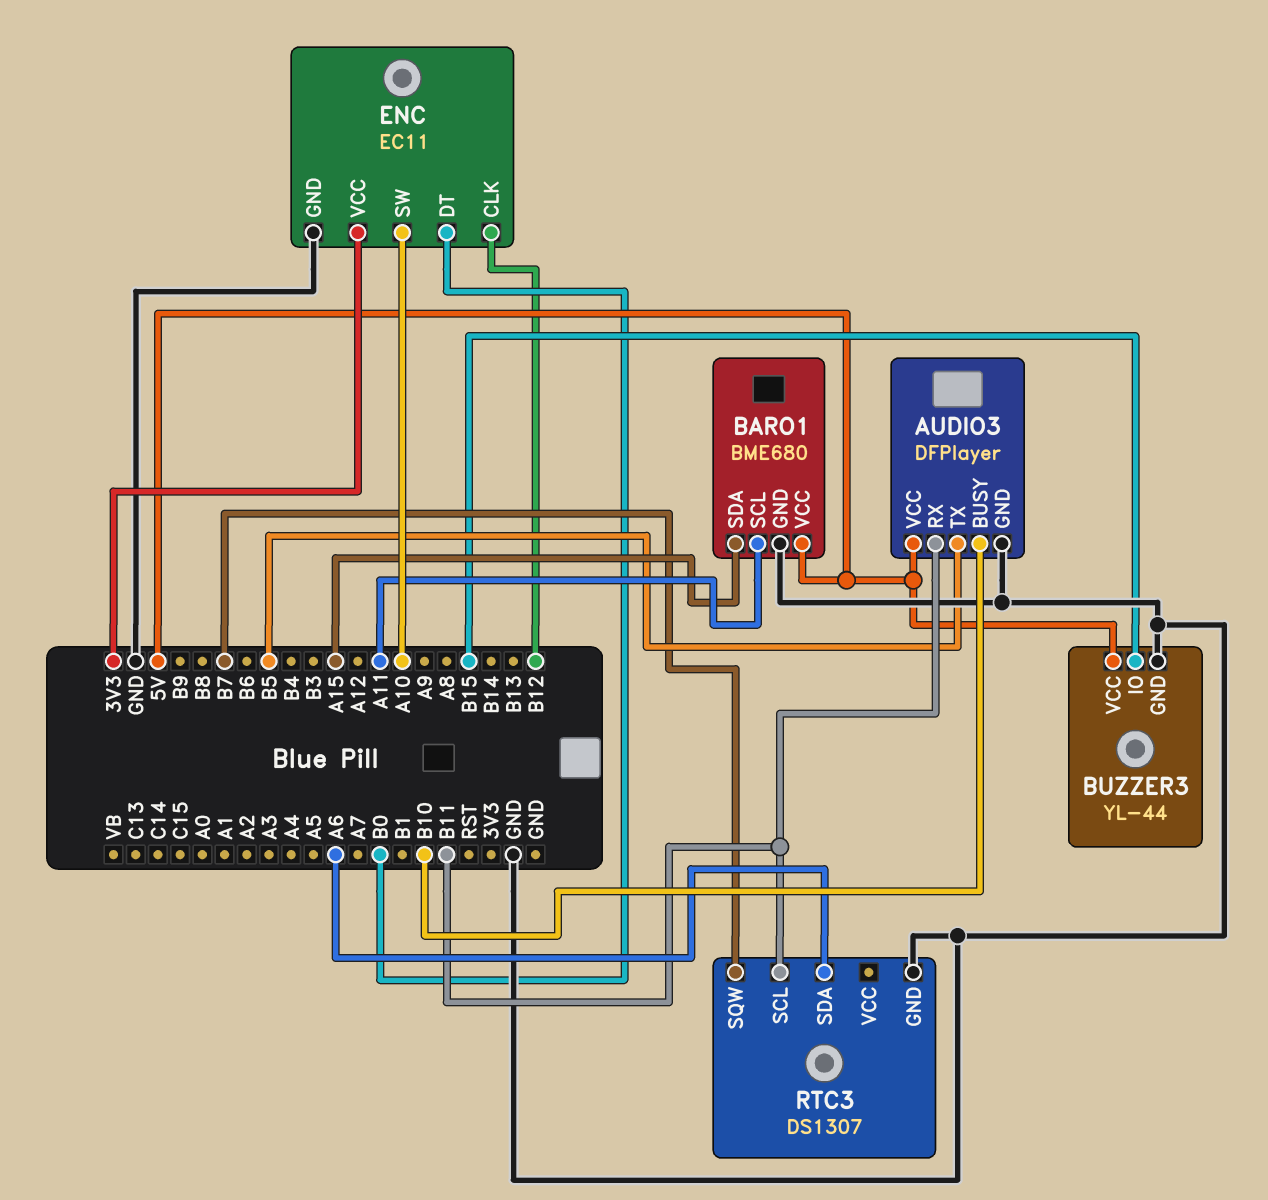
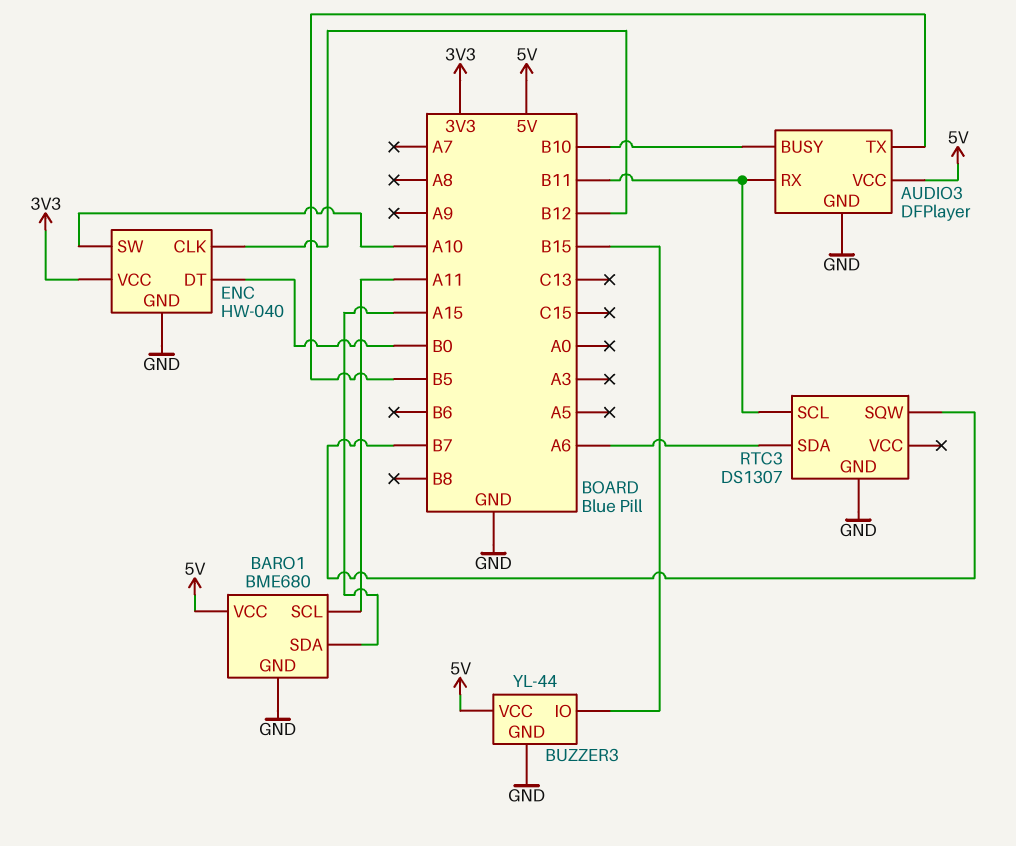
ENC: EC11 -> HW-040

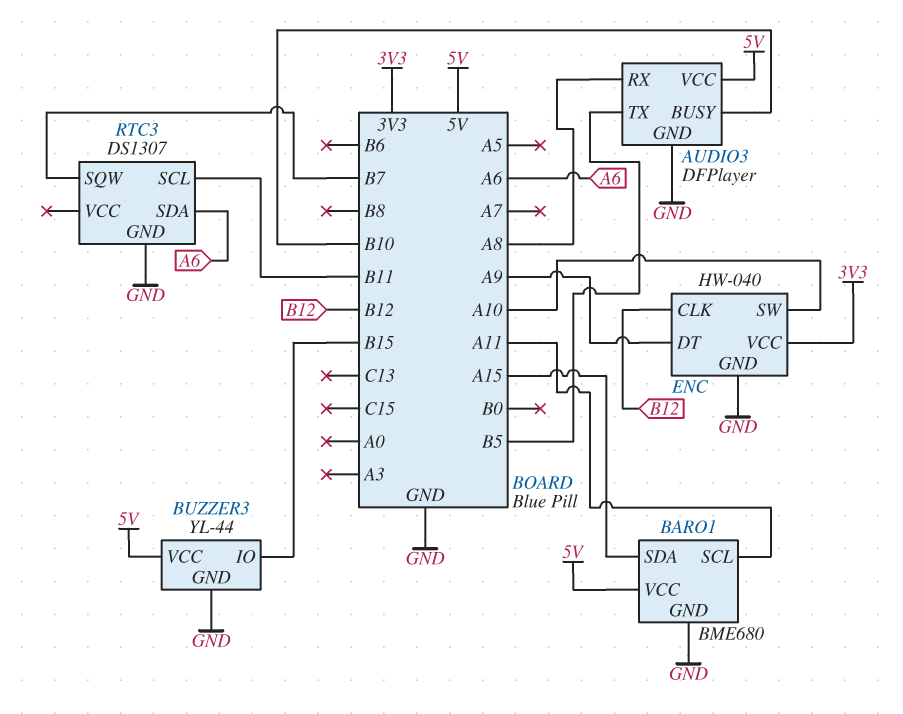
AUDIO3 pin RX: B11 -> A8
ENC pin DT: B0 -> A9

